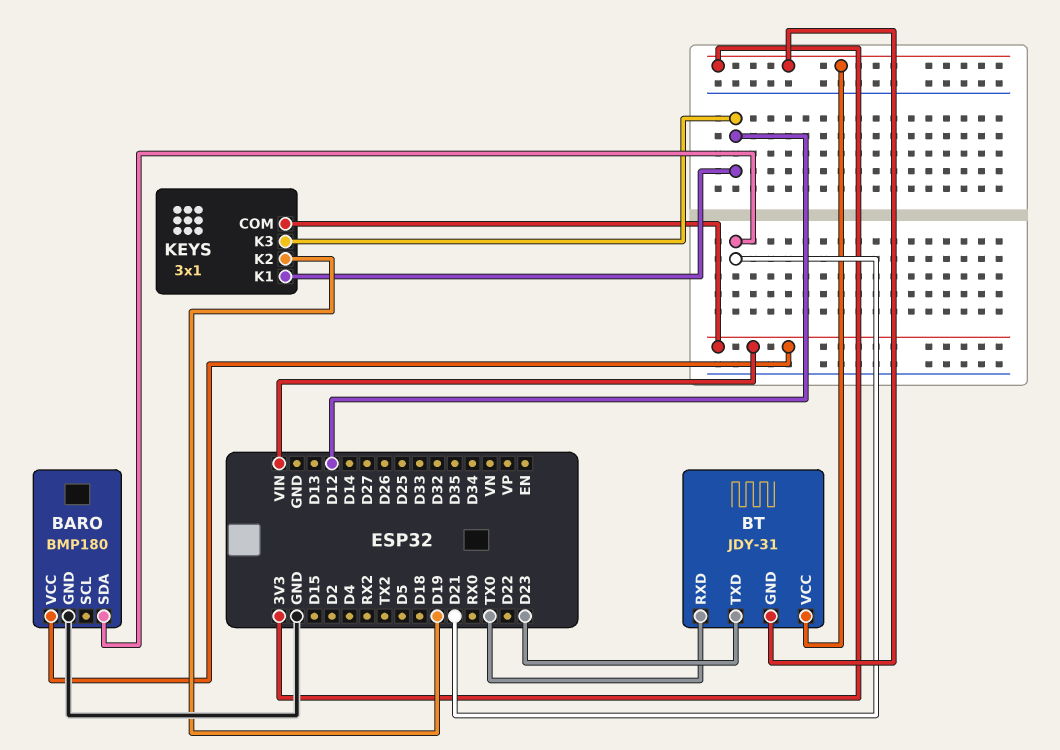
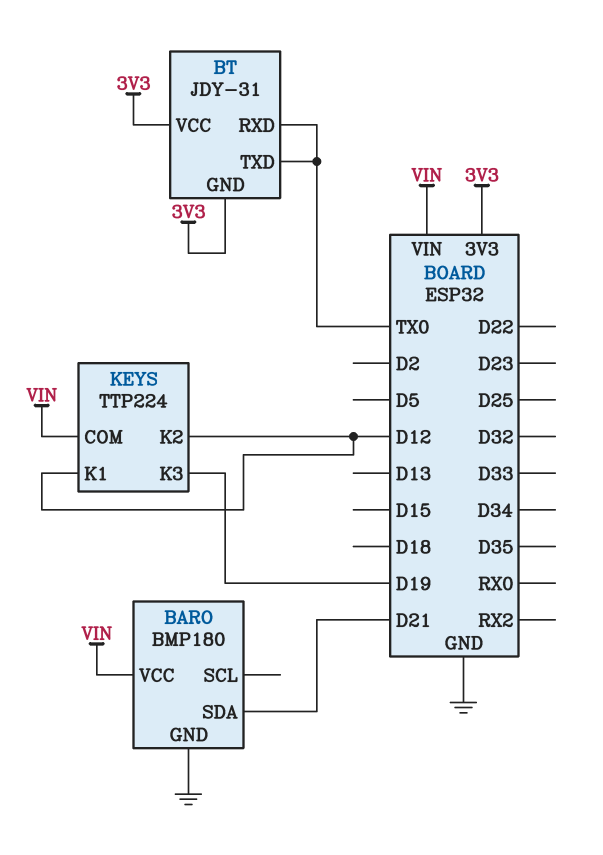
BT pin TXD: D23 -> TX0
KEYS: 3x1 -> TTP224
KEYS pin K2: D19 -> D12
KEYS pin K3: D12 -> D19

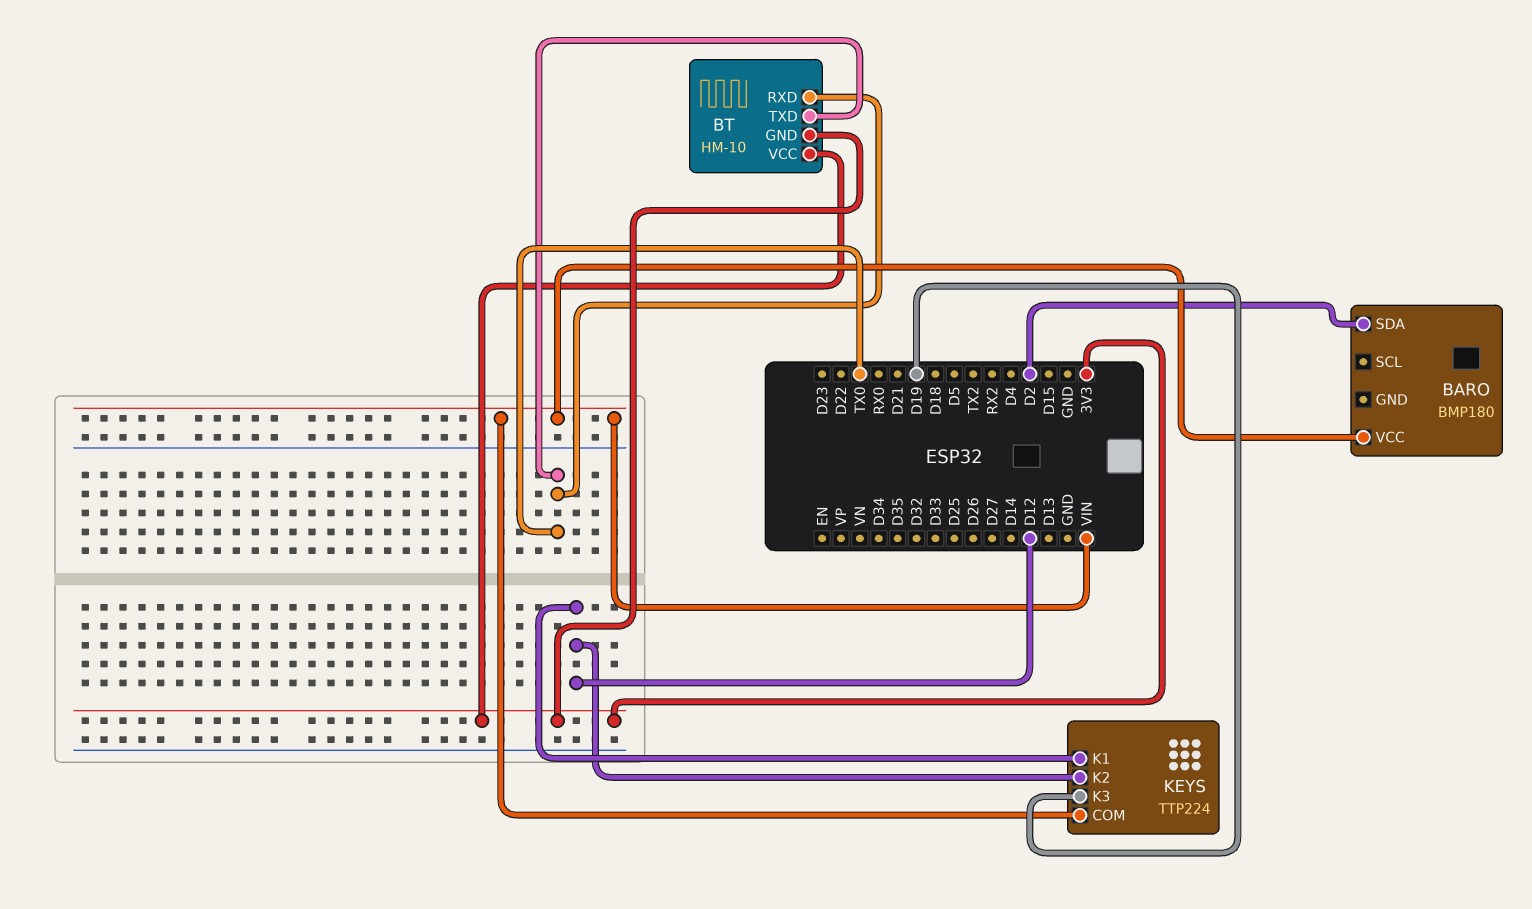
BARO pin GND: GND -> none
BARO pin SDA: D21 -> D2
BT: JDY-31 -> HM-10

